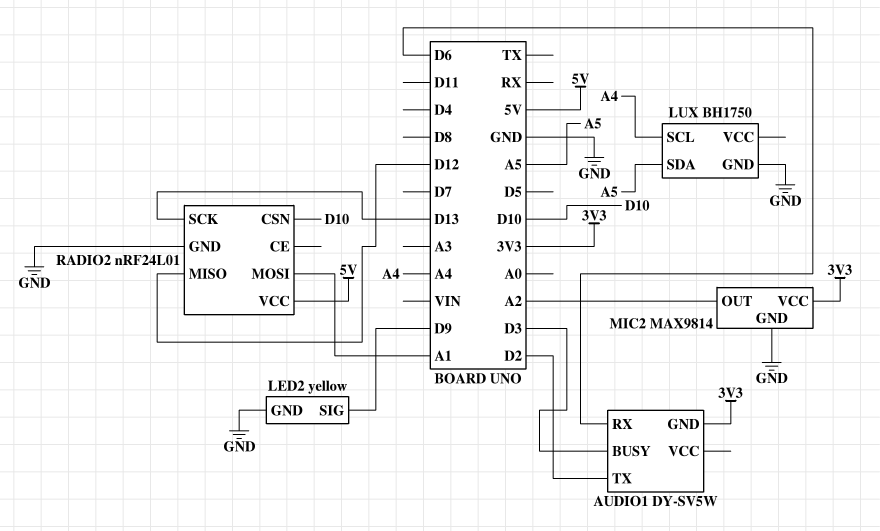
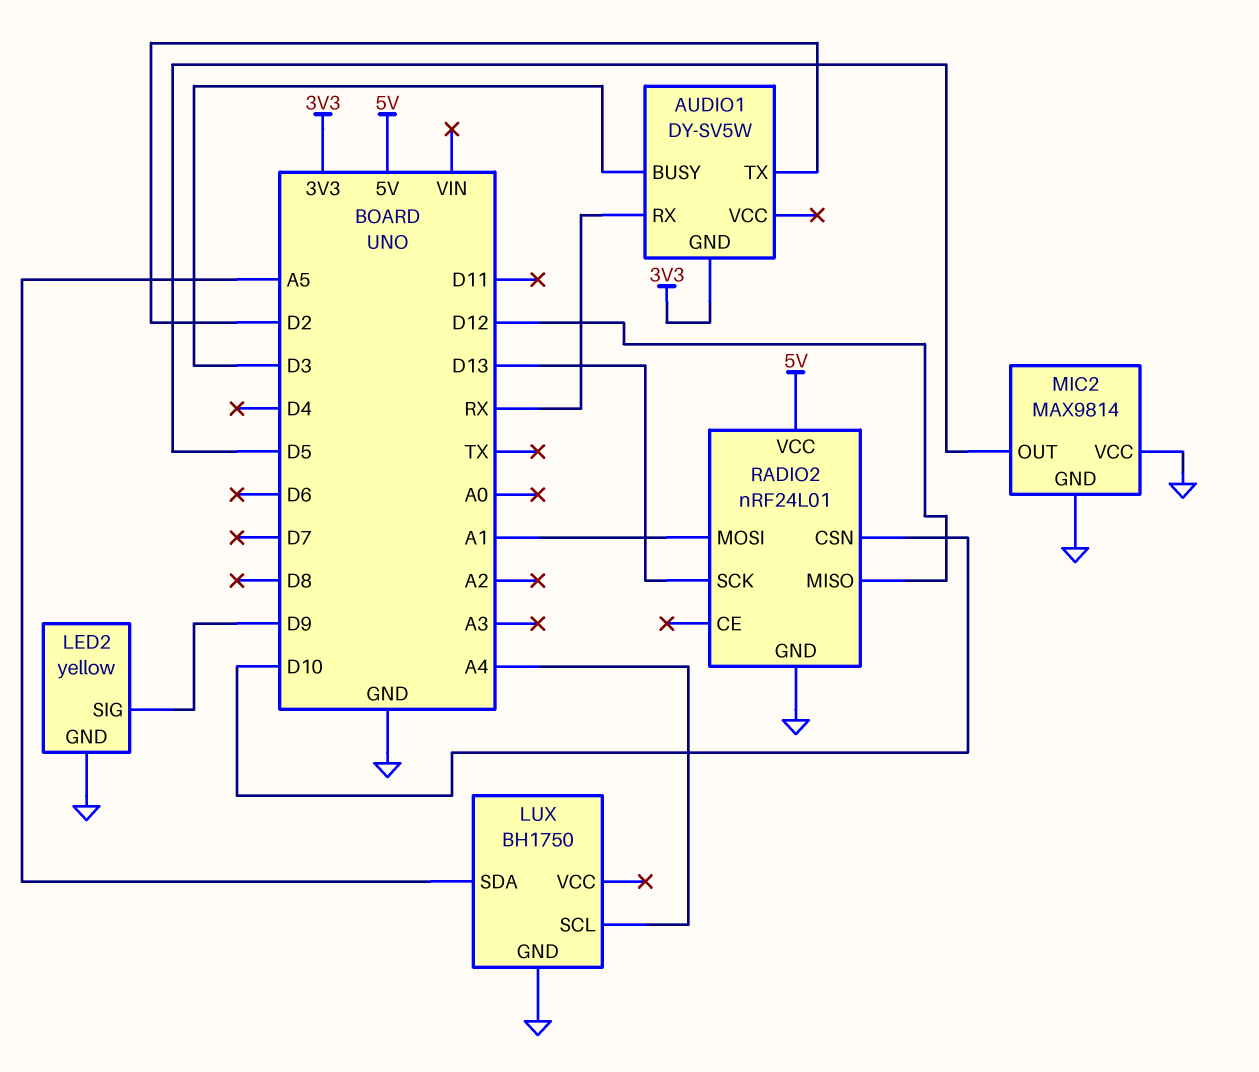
AUDIO1 pin RX: D6 -> RX
MIC2 pin OUT: A2 -> D5
MIC2 pin VCC: 3V3 -> GND

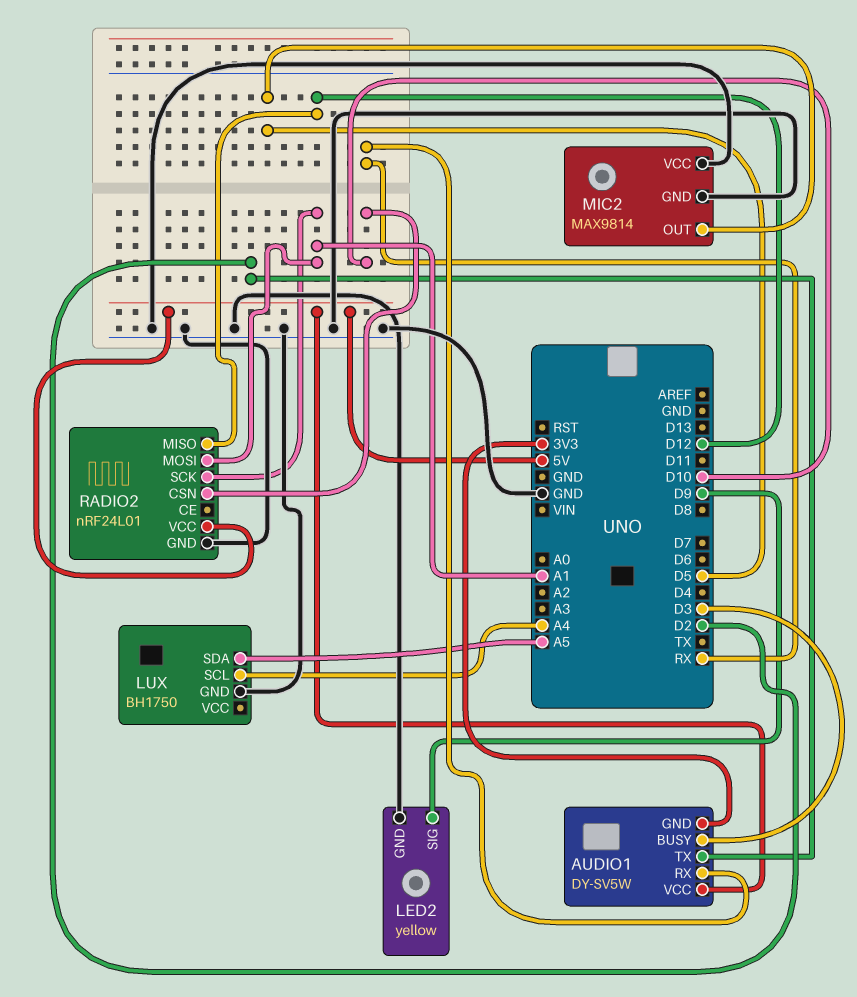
AUDIO1 pin VCC: none -> 5V
RADIO2 pin SCK: D13 -> A1

